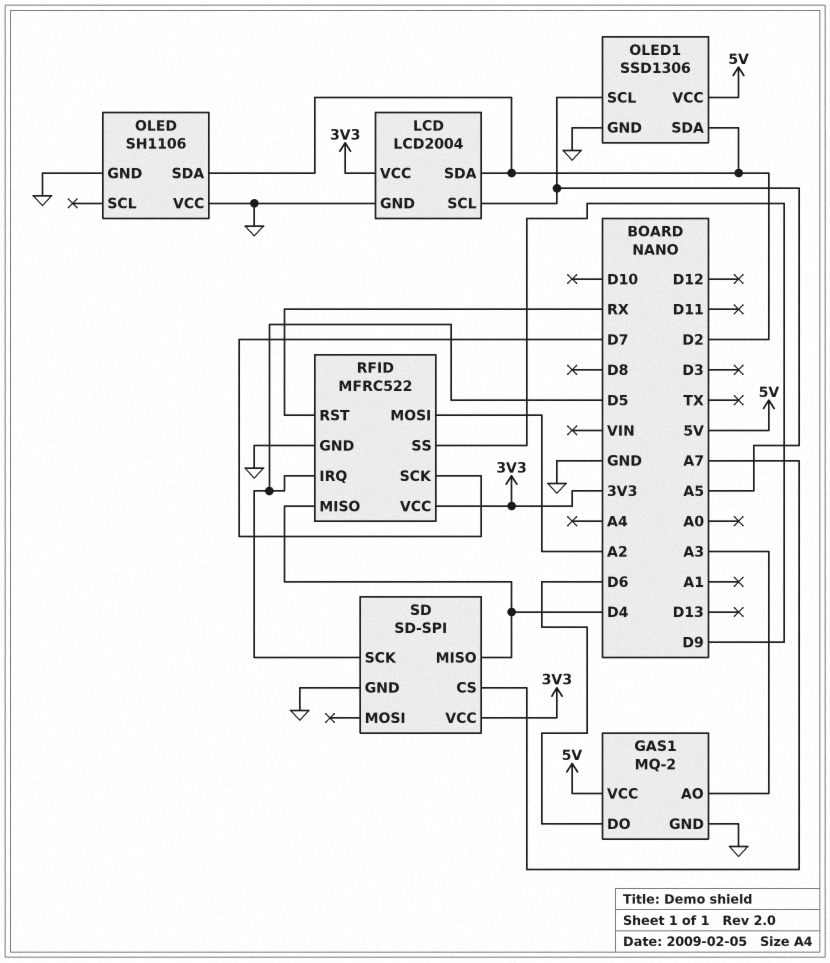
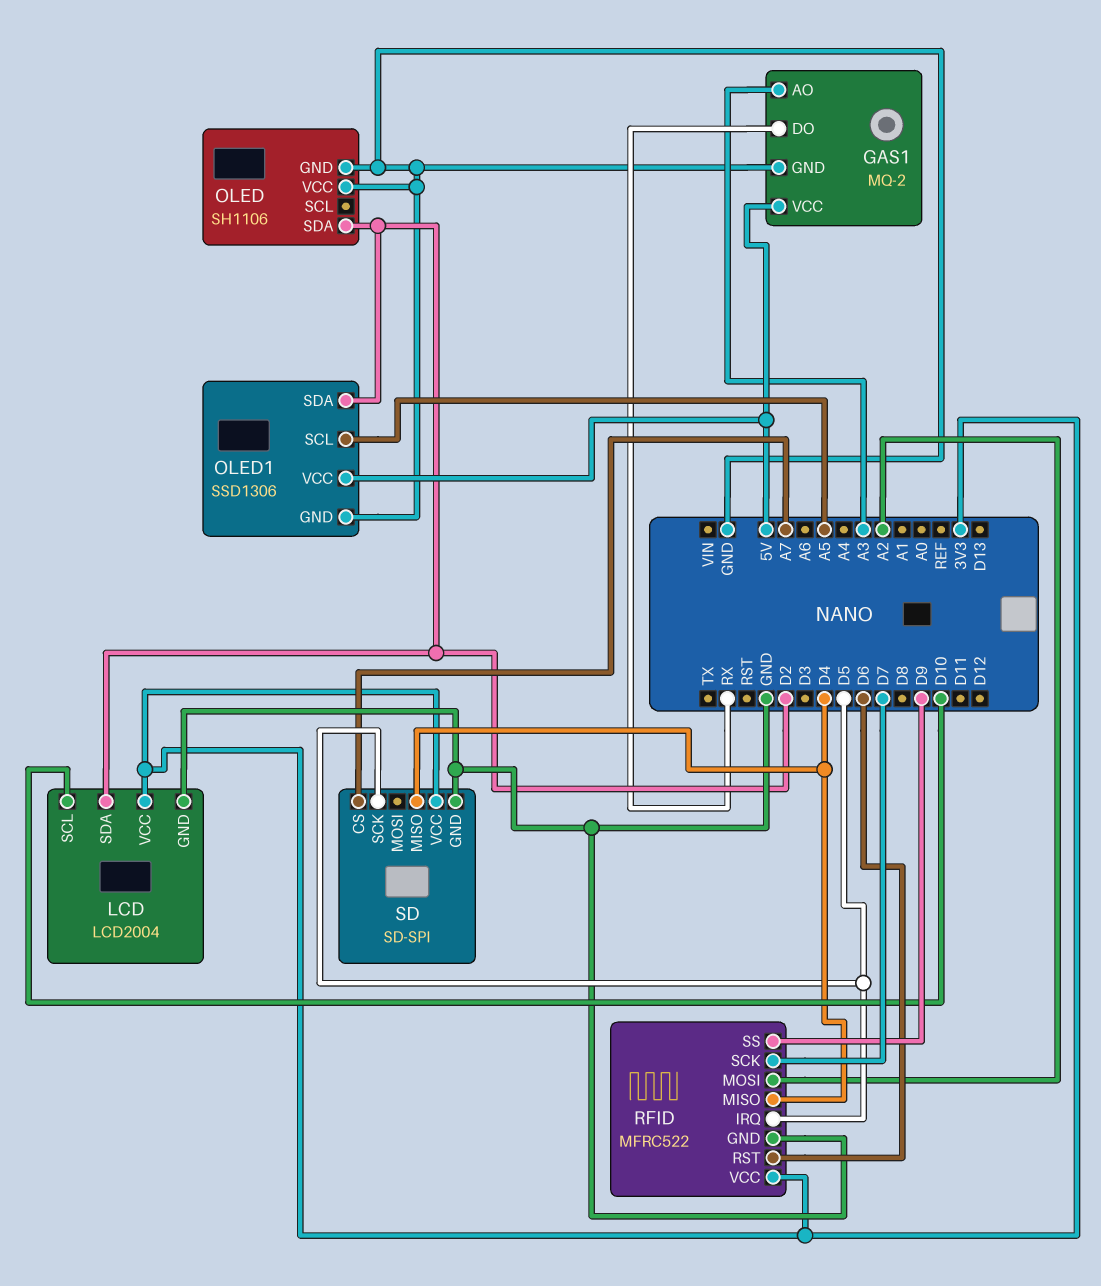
GAS1 pin DO: D6 -> RX
LCD pin SCL: A5 -> D10
RFID pin RST: RX -> D6

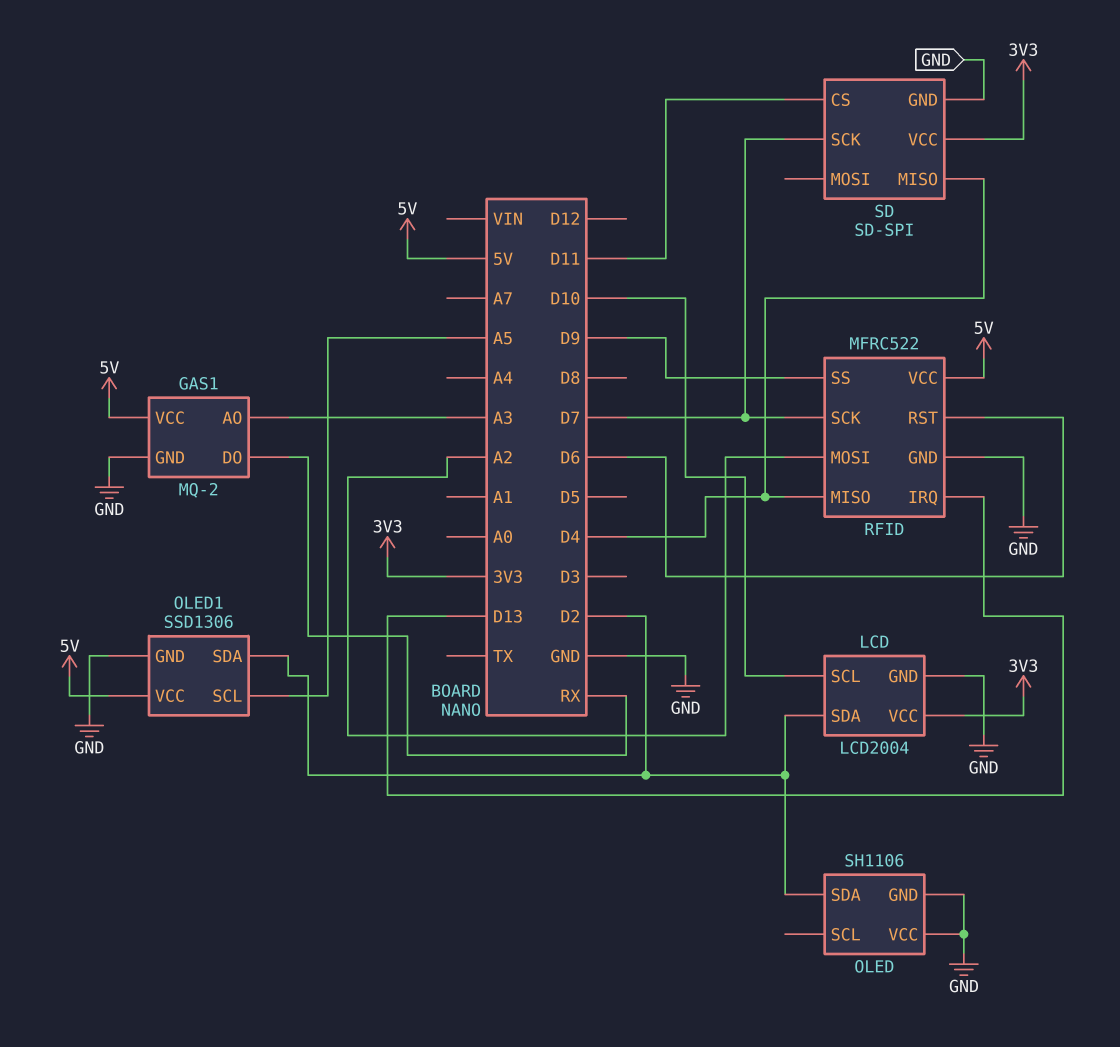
RFID pin IRQ: D5 -> D13
RFID pin VCC: 3V3 -> 5V
SD pin CS: A7 -> D11
SD pin SCK: D5 -> D7

